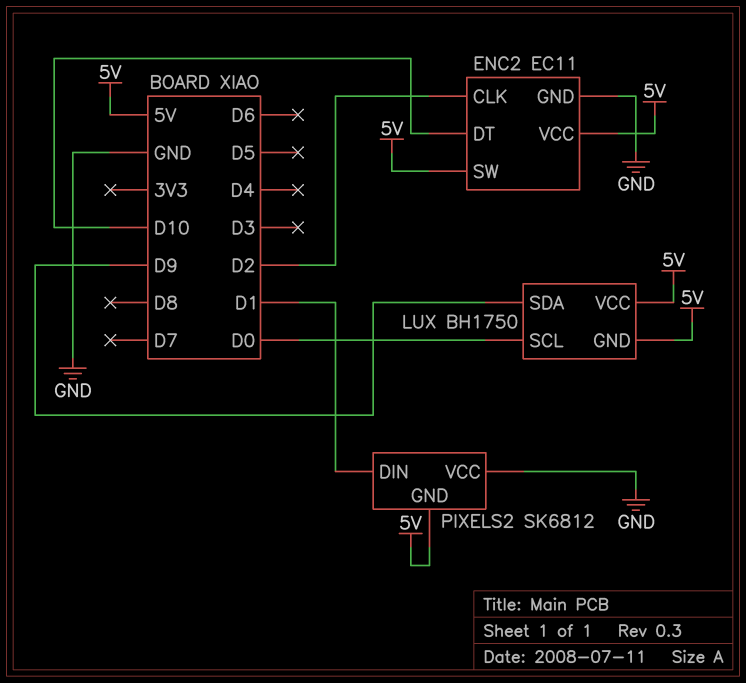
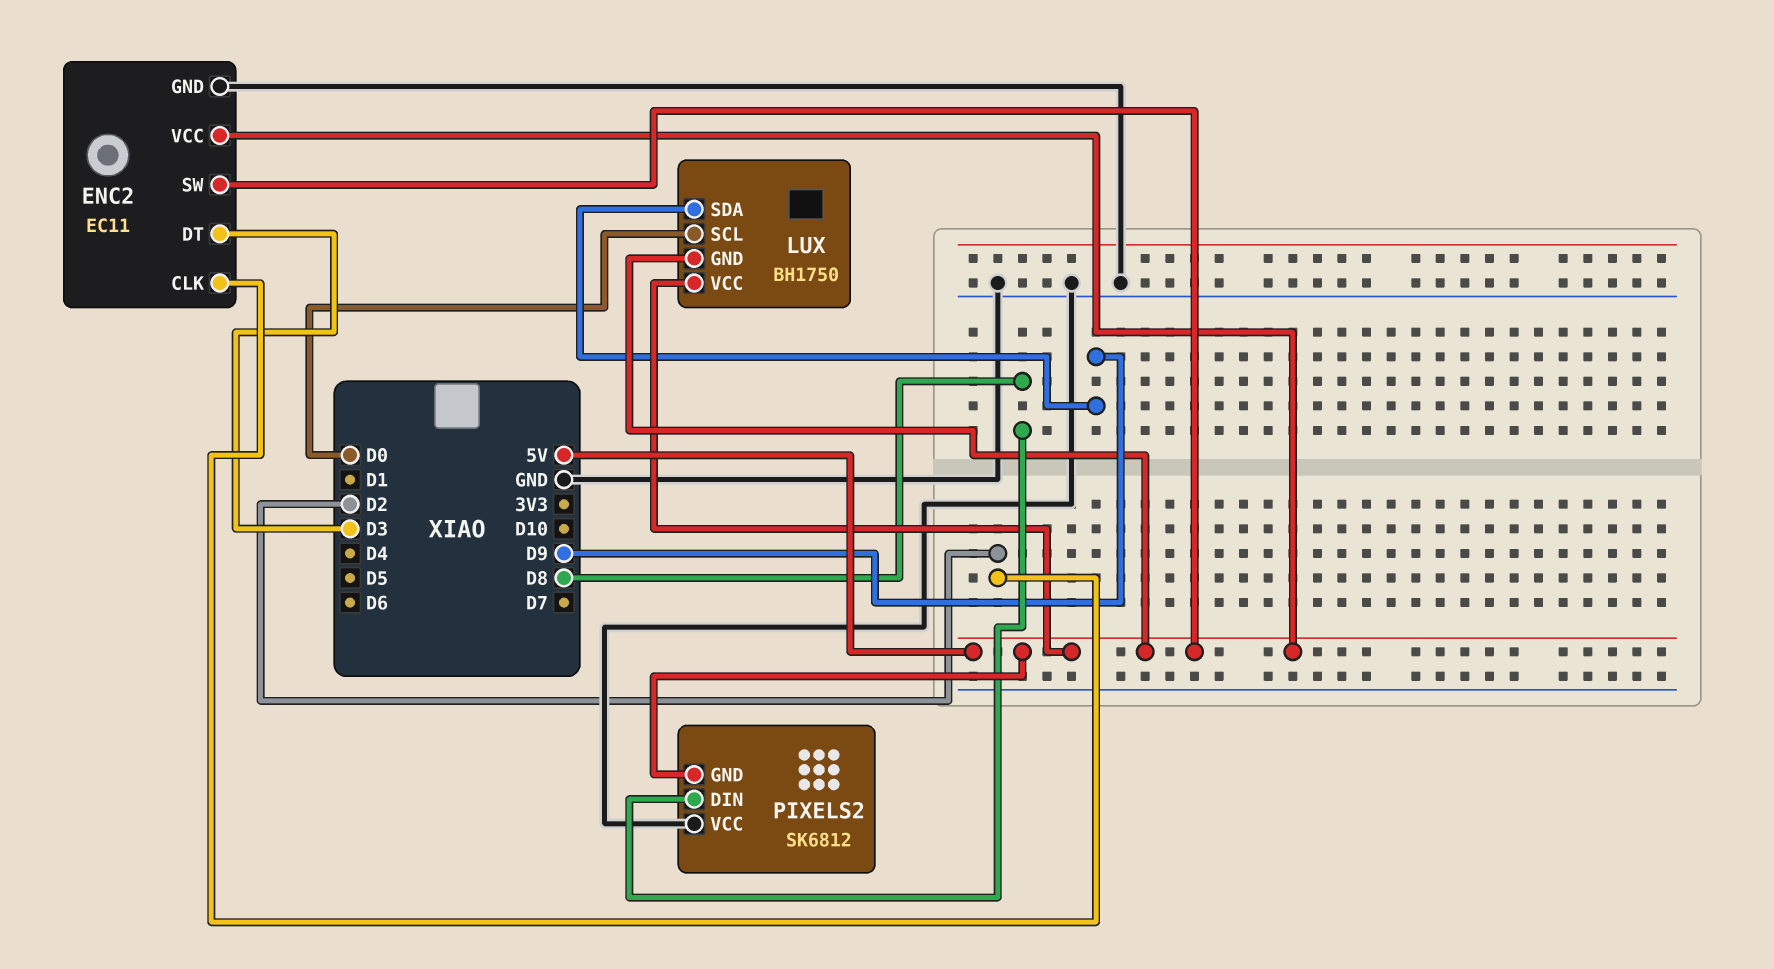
ENC2 pin DT: D10 -> D3
PIXELS2 pin DIN: D1 -> D8

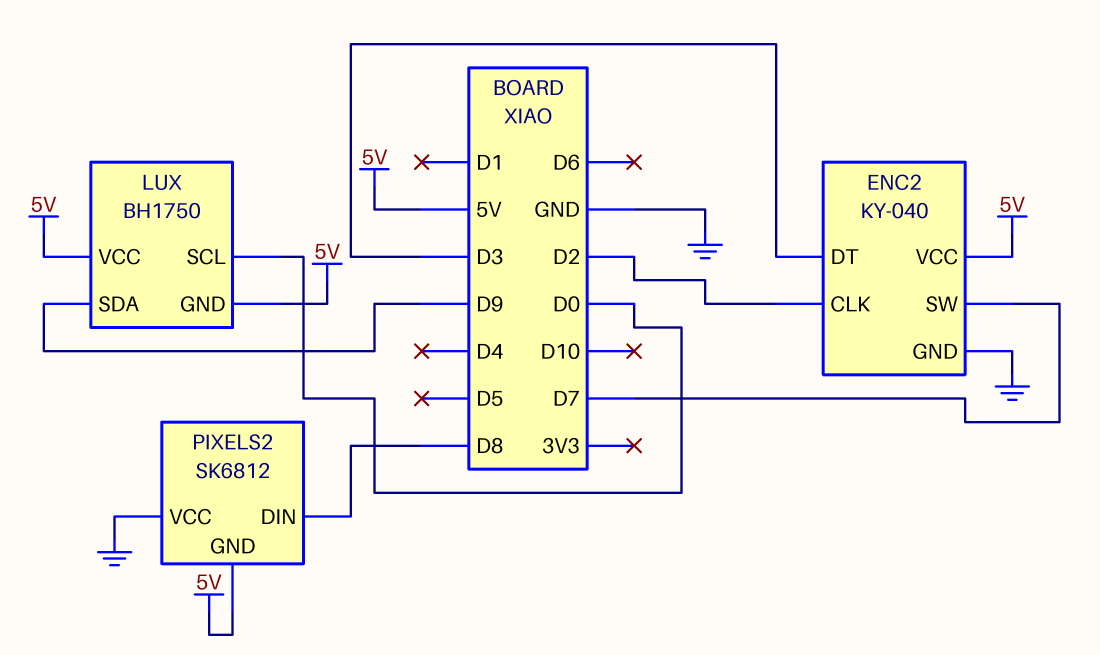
ENC2: EC11 -> KY-040
ENC2 pin SW: 5V -> D7

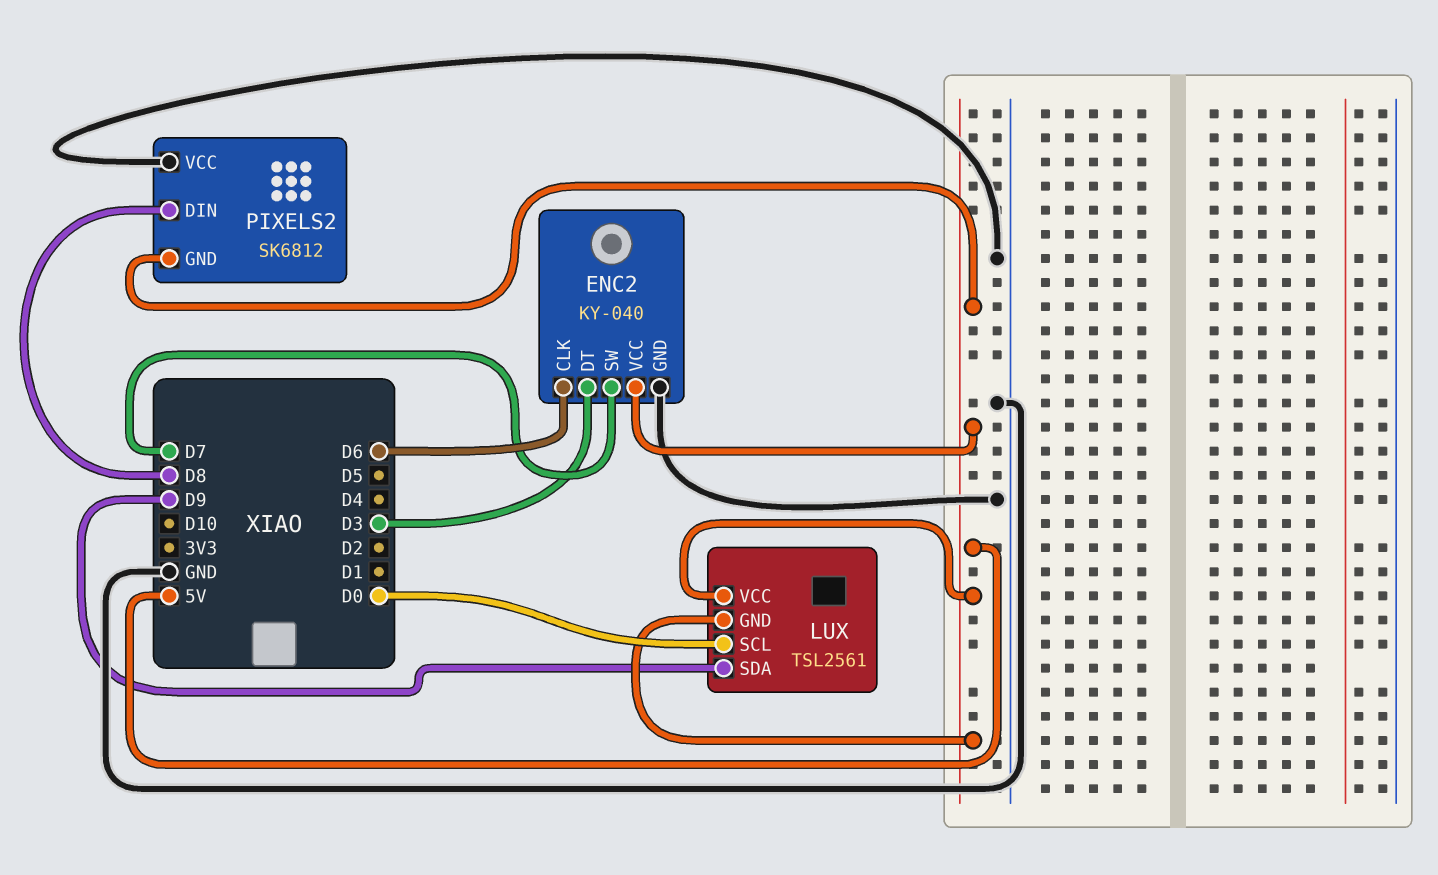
ENC2 pin CLK: D2 -> D6
LUX: BH1750 -> TSL2561

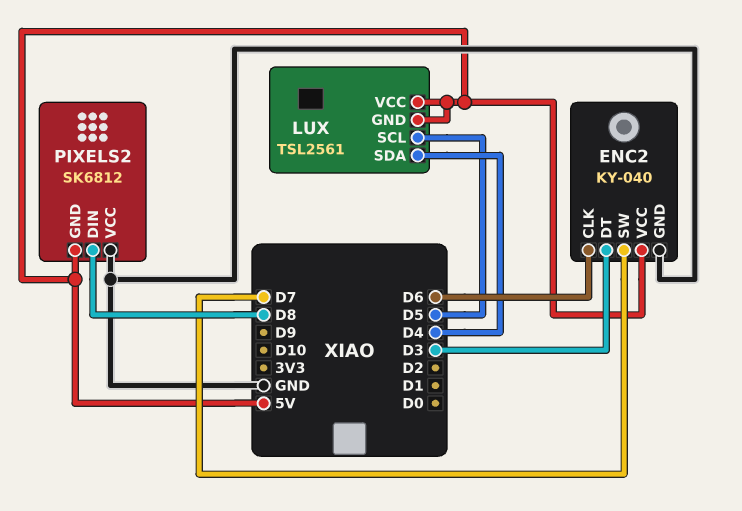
LUX pin SCL: D0 -> D5
LUX pin SDA: D9 -> D4

